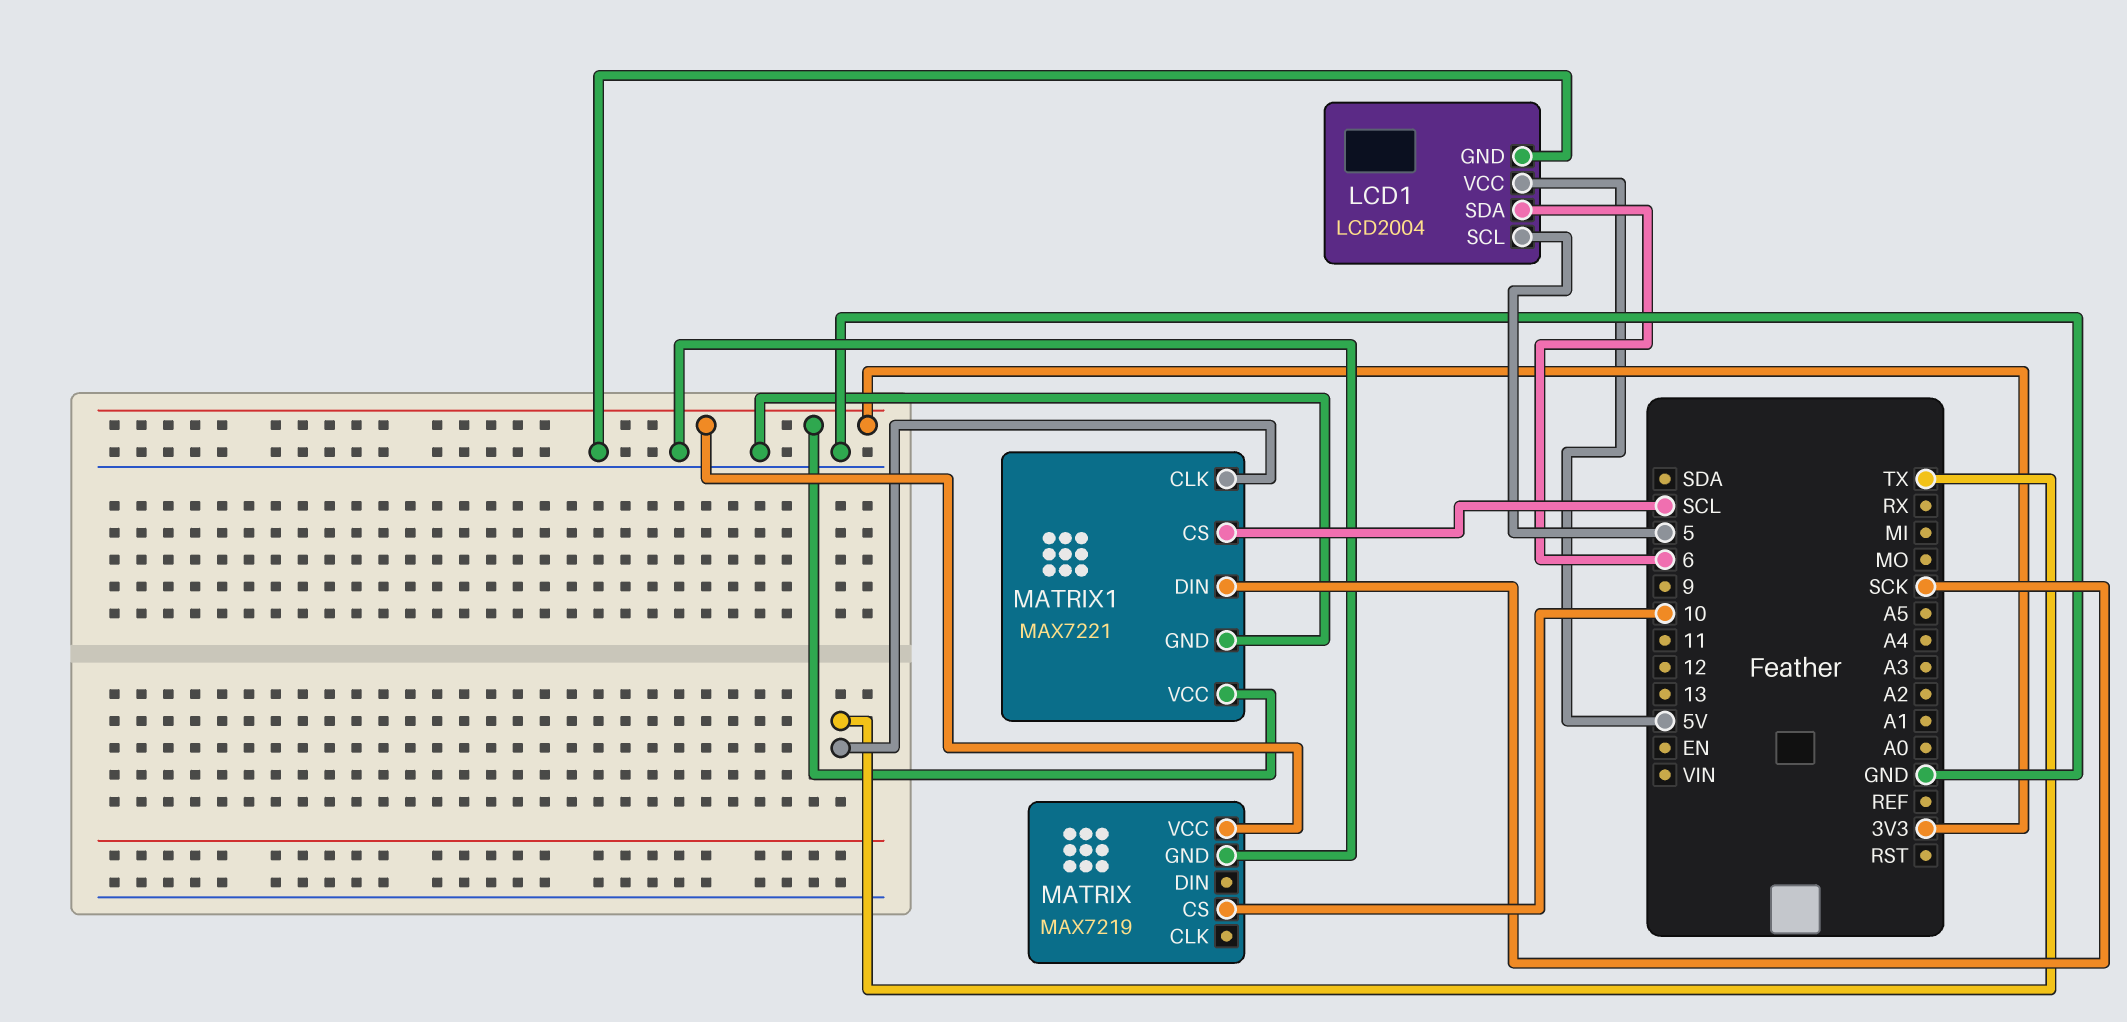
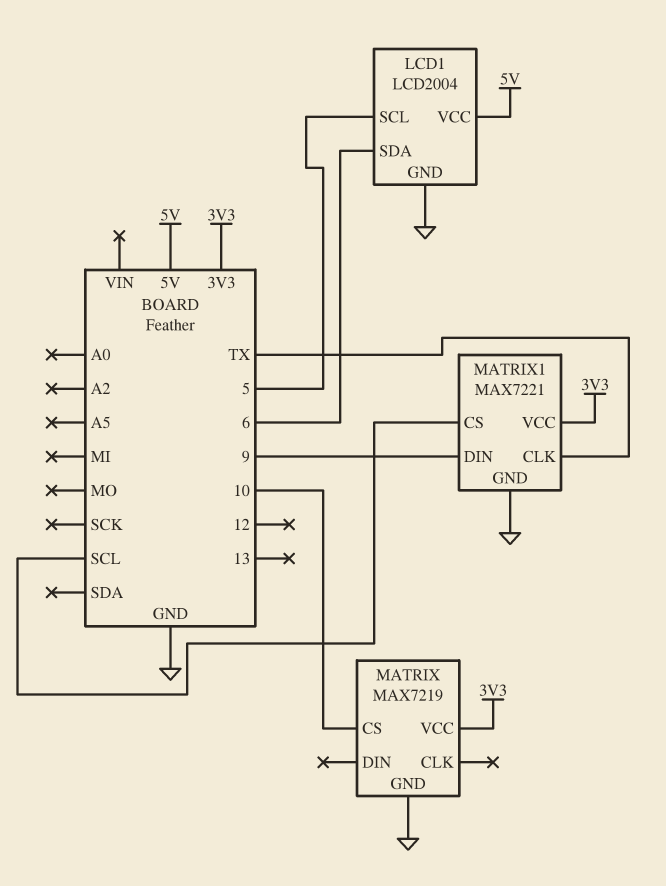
MATRIX1 pin DIN: SCK -> 9

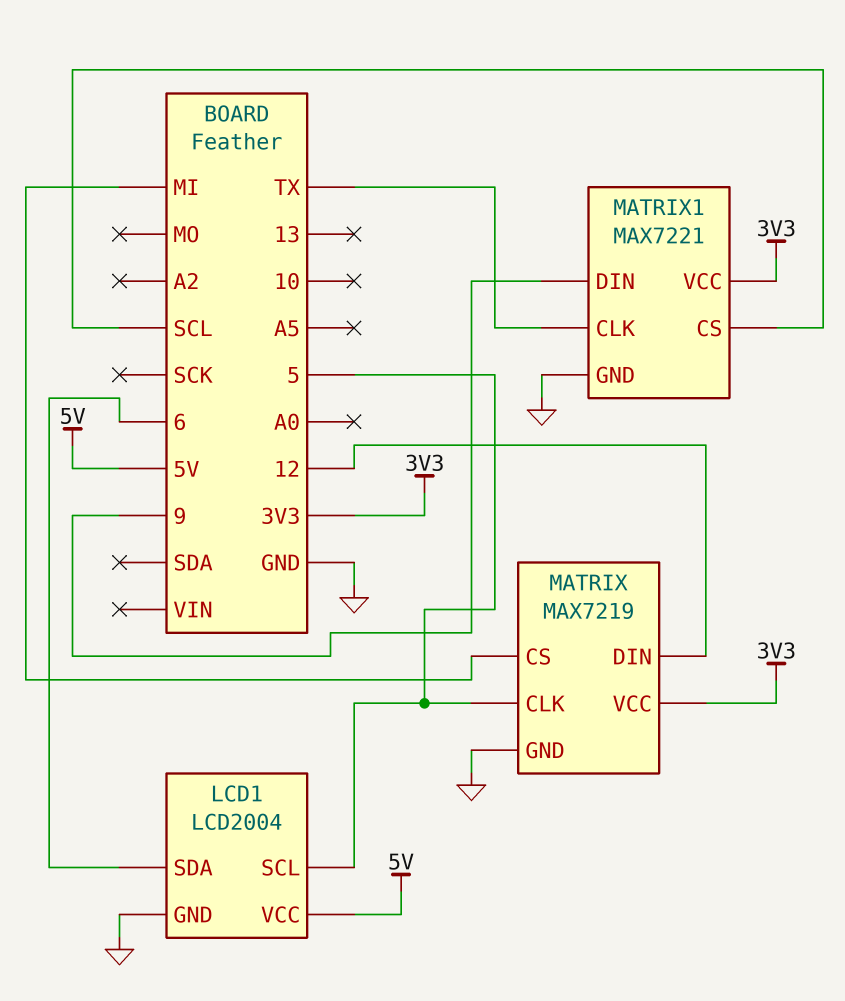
MATRIX pin CLK: none -> 5
MATRIX pin CS: 10 -> MI
MATRIX pin DIN: none -> 12

